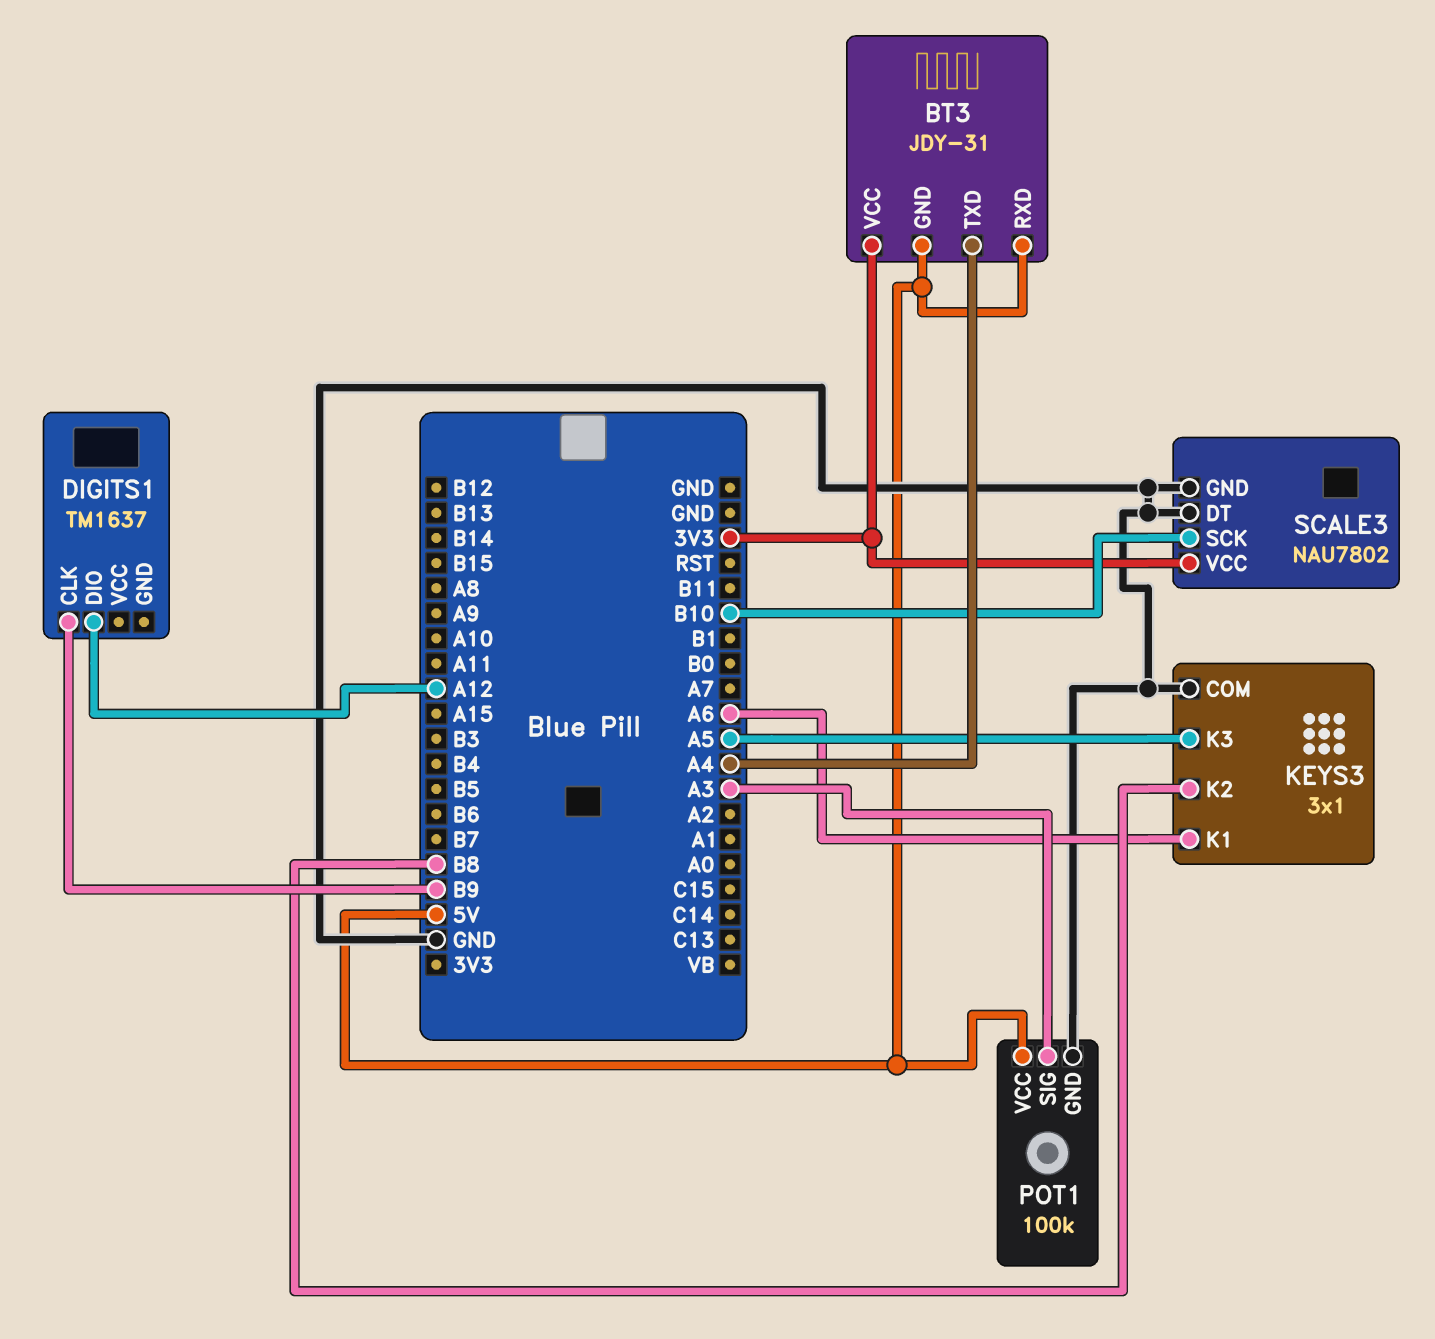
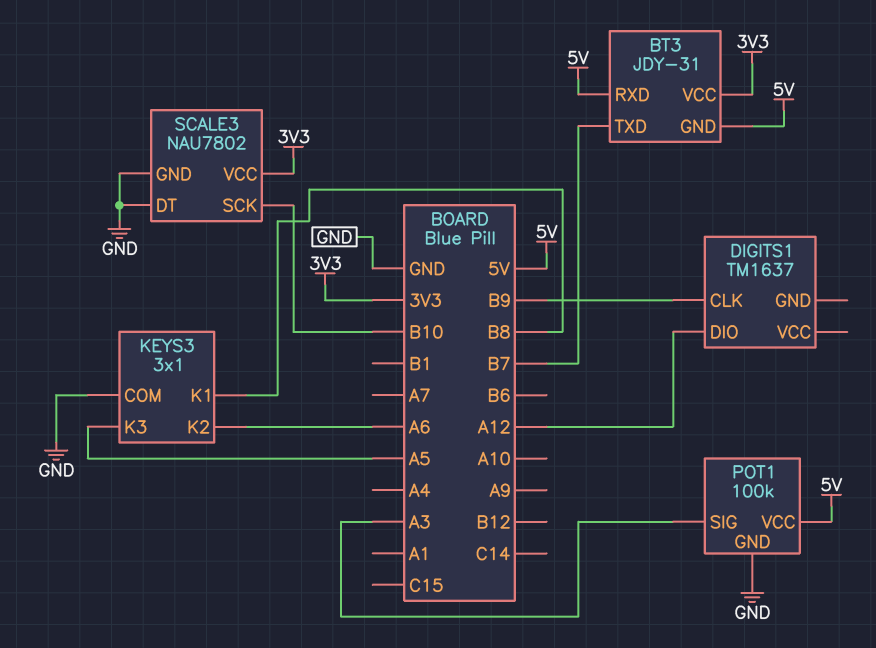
BT3 pin TXD: A4 -> B7
KEYS3 pin K1: A6 -> B8
KEYS3 pin K2: B8 -> A6

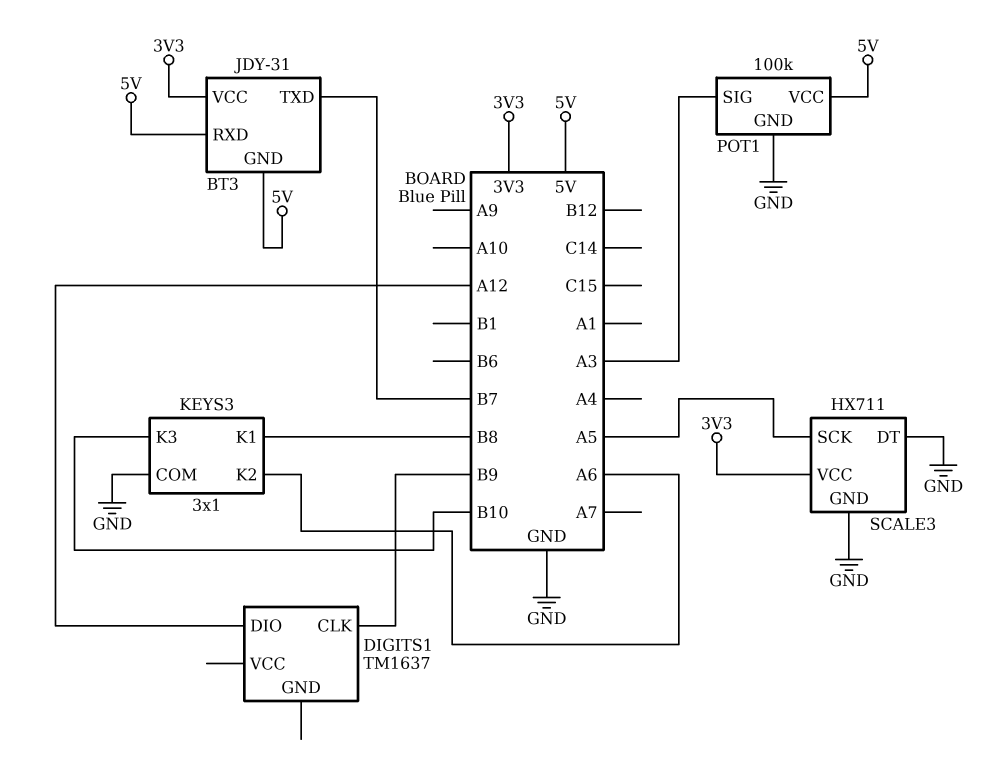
KEYS3 pin K3: A5 -> B10
SCALE3: NAU7802 -> HX711
SCALE3 pin SCK: B10 -> A5

